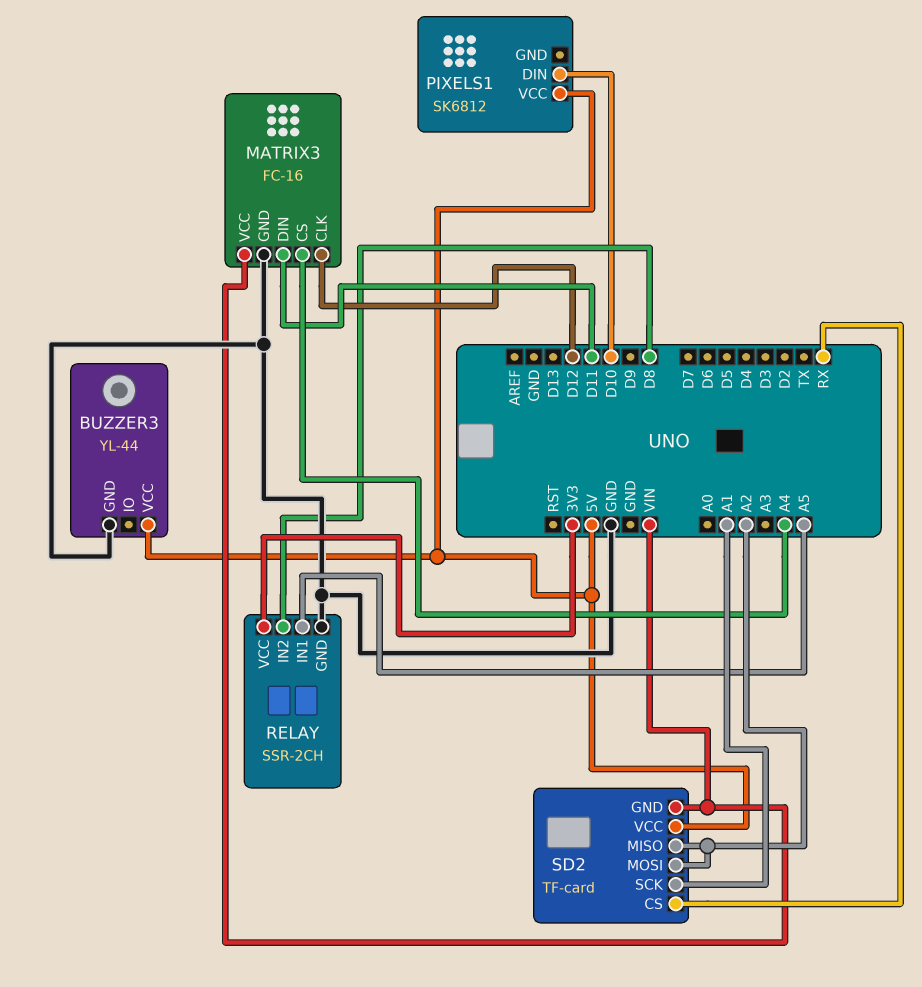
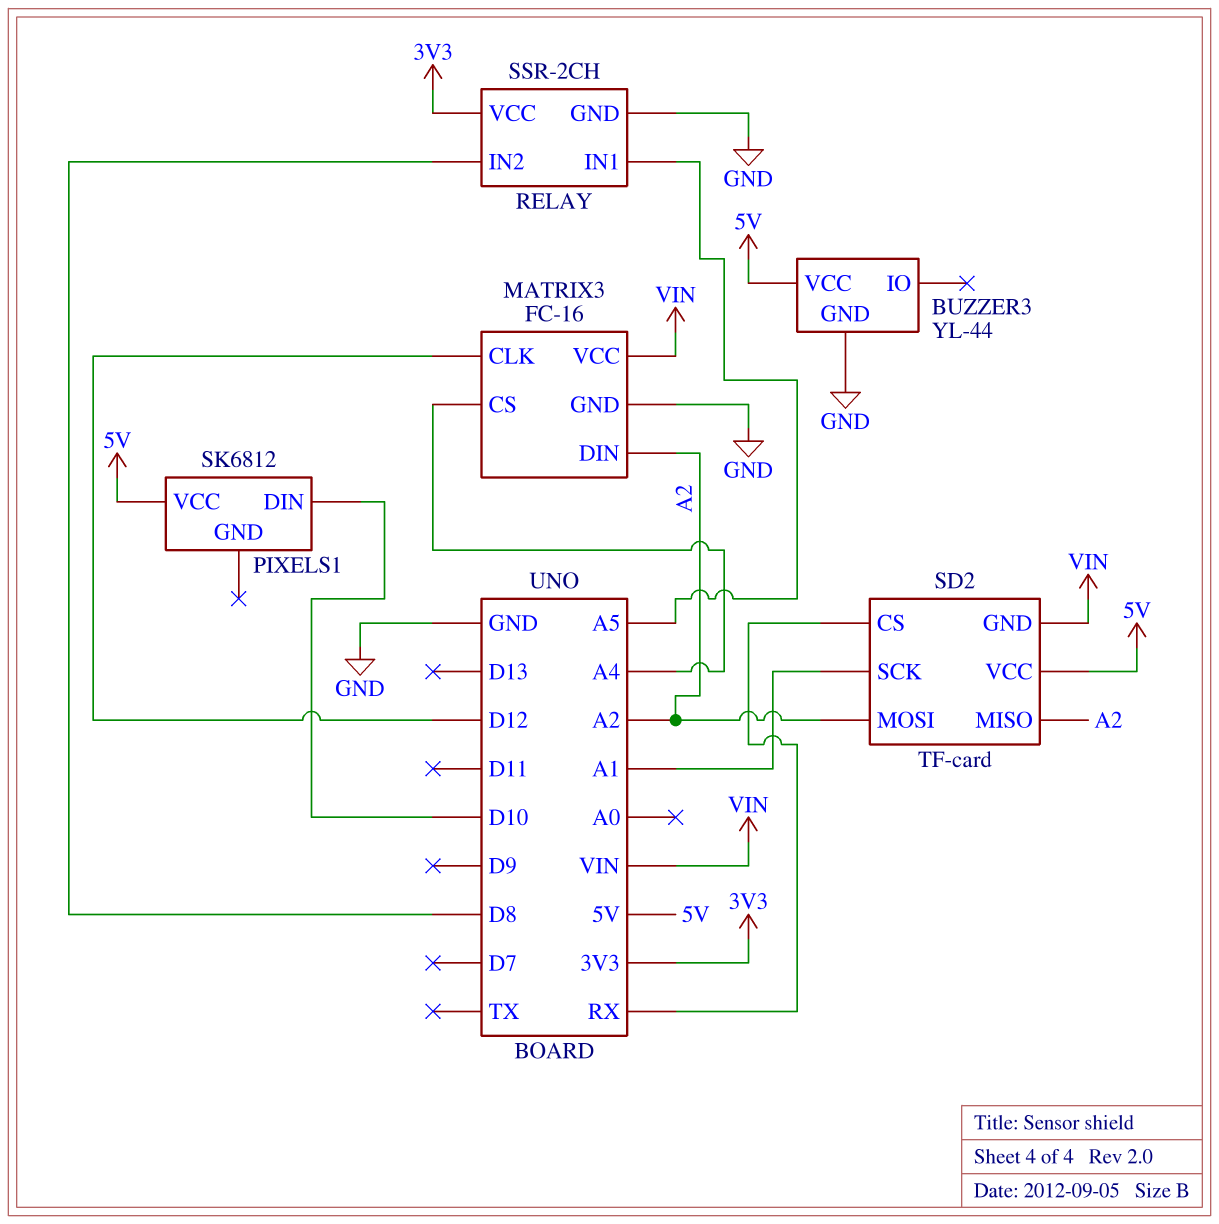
MATRIX3 pin DIN: D11 -> A2

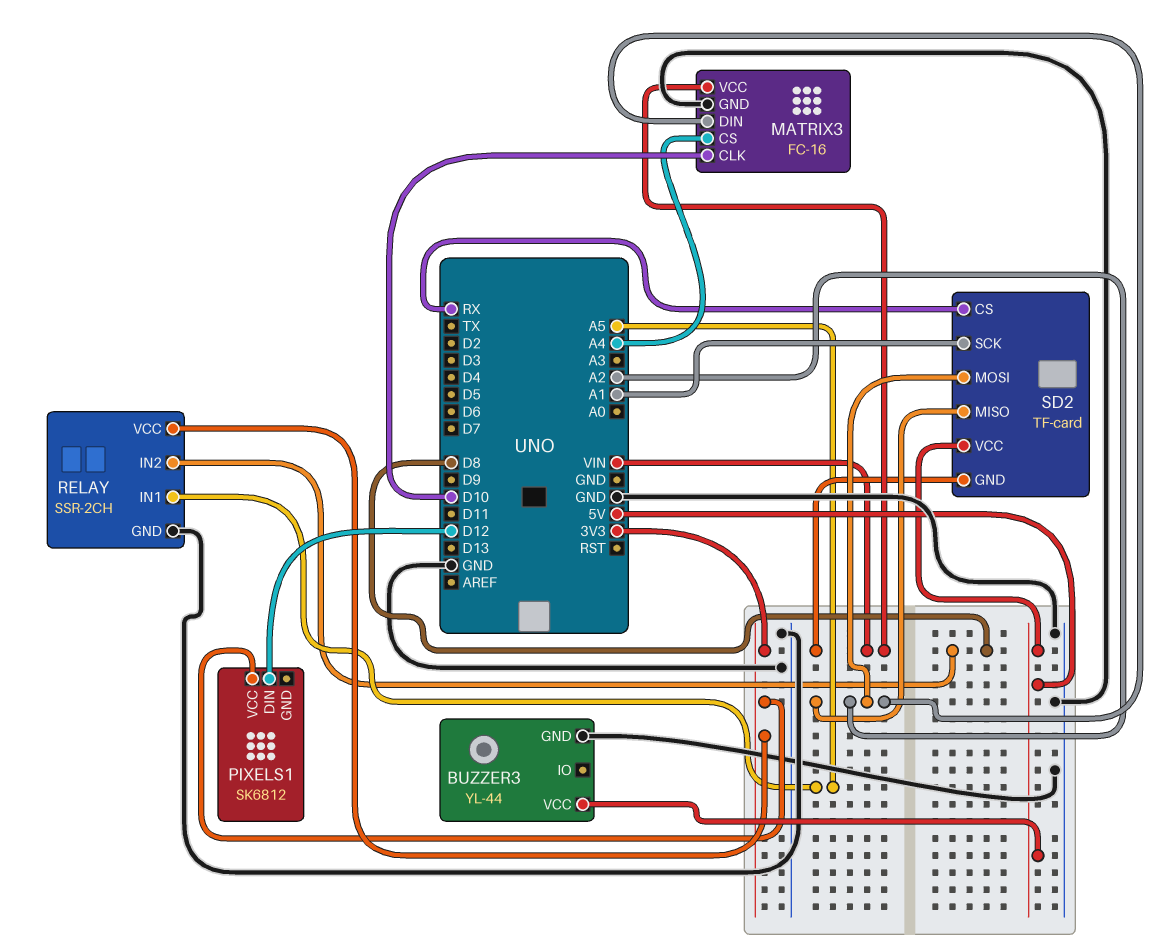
MATRIX3 pin CLK: D12 -> D10
PIXELS1 pin DIN: D10 -> D12
PIXELS1 pin VCC: 5V -> 3V3

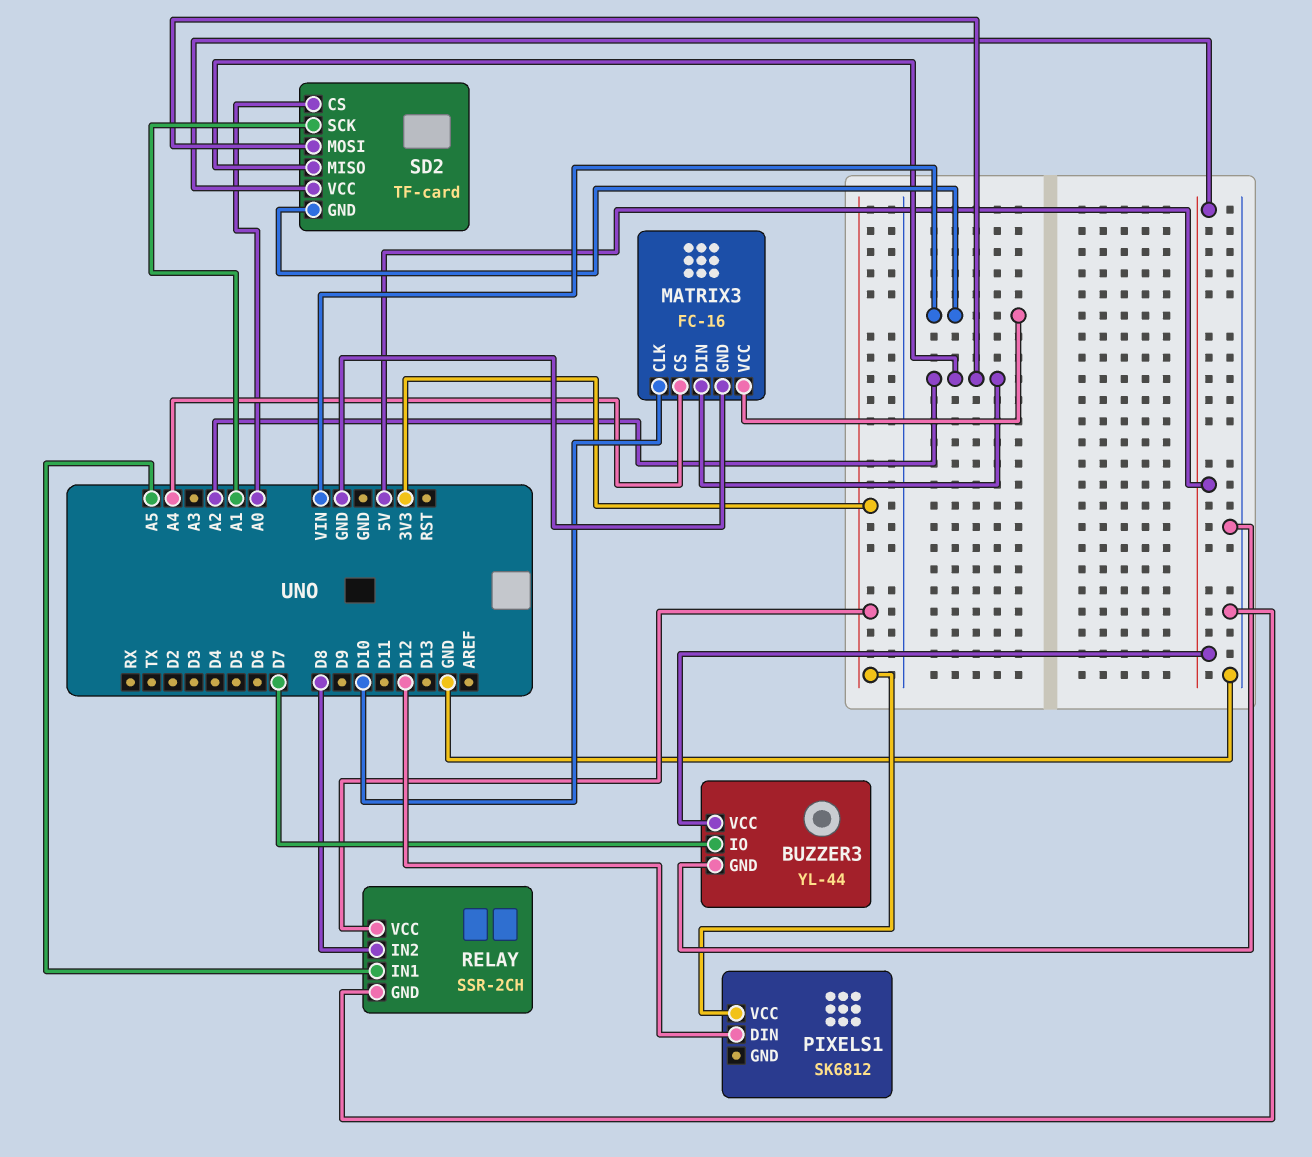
BUZZER3 pin IO: none -> D7
SD2 pin CS: RX -> A0

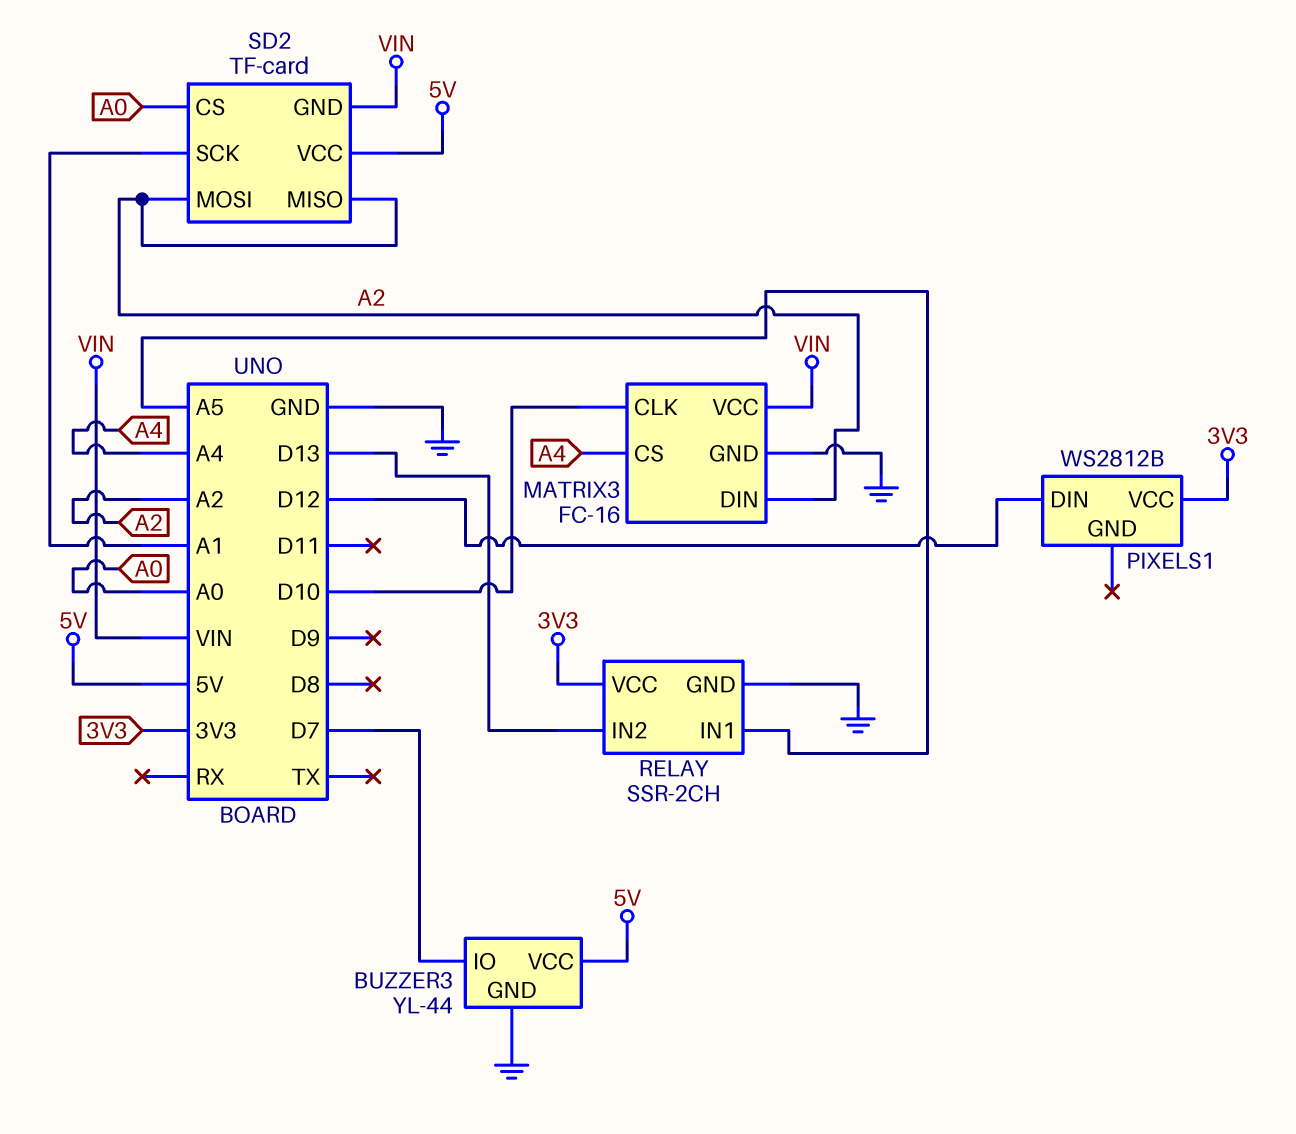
PIXELS1: SK6812 -> WS2812B
RELAY pin IN2: D8 -> D13

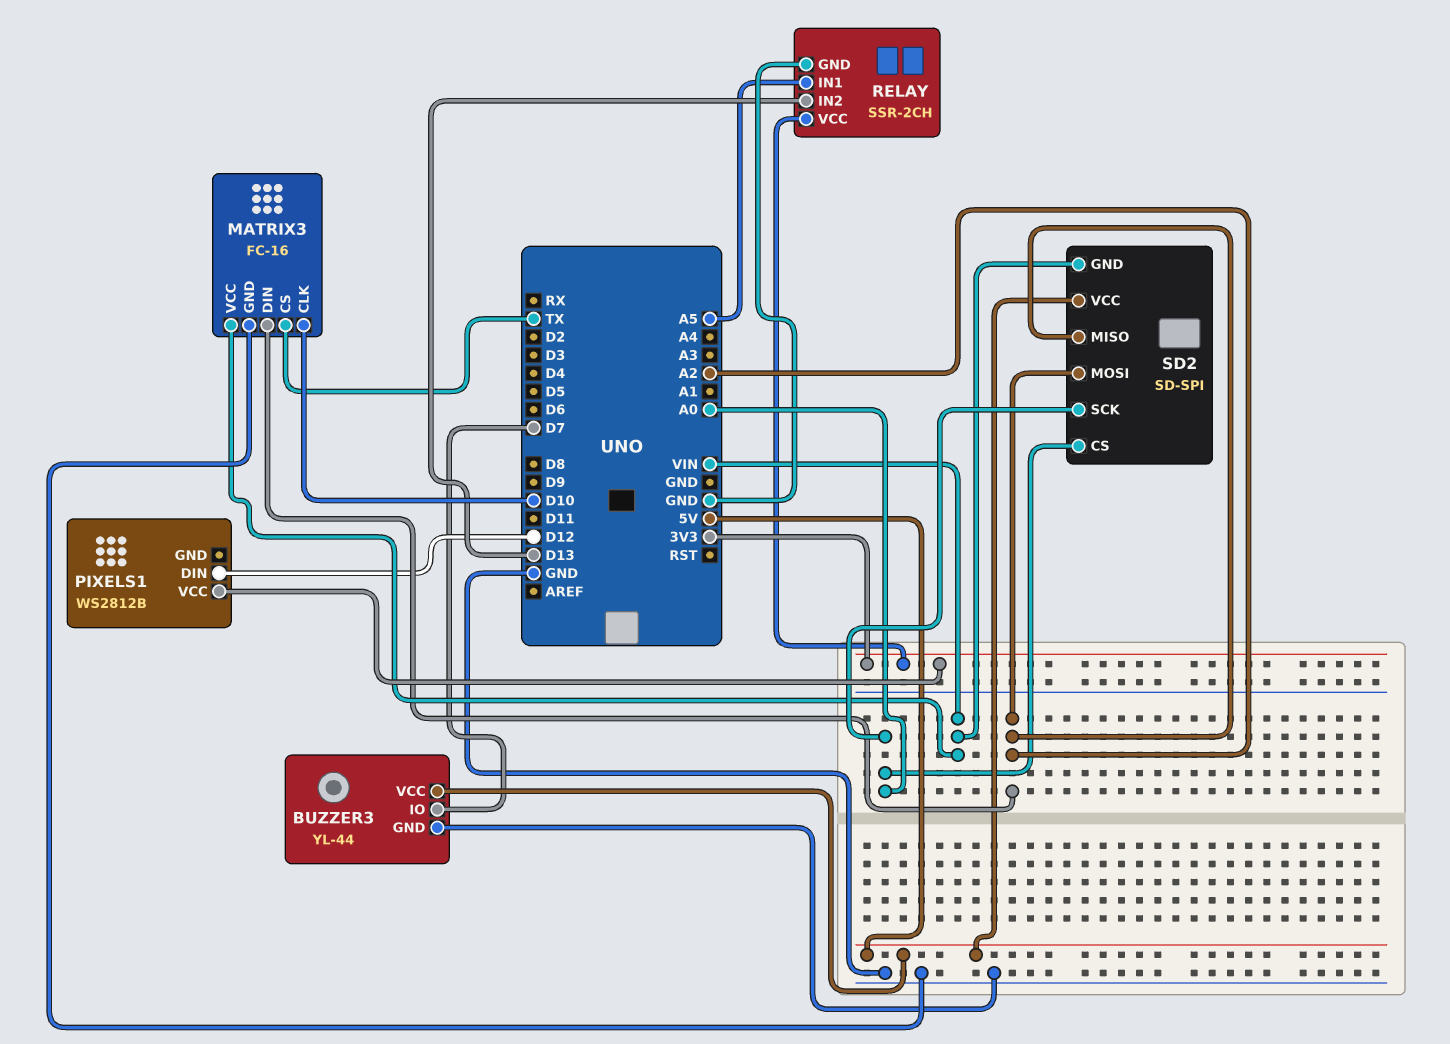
MATRIX3 pin CS: A4 -> TX
SD2: TF-card -> SD-SPI
SD2 pin SCK: A1 -> A0

